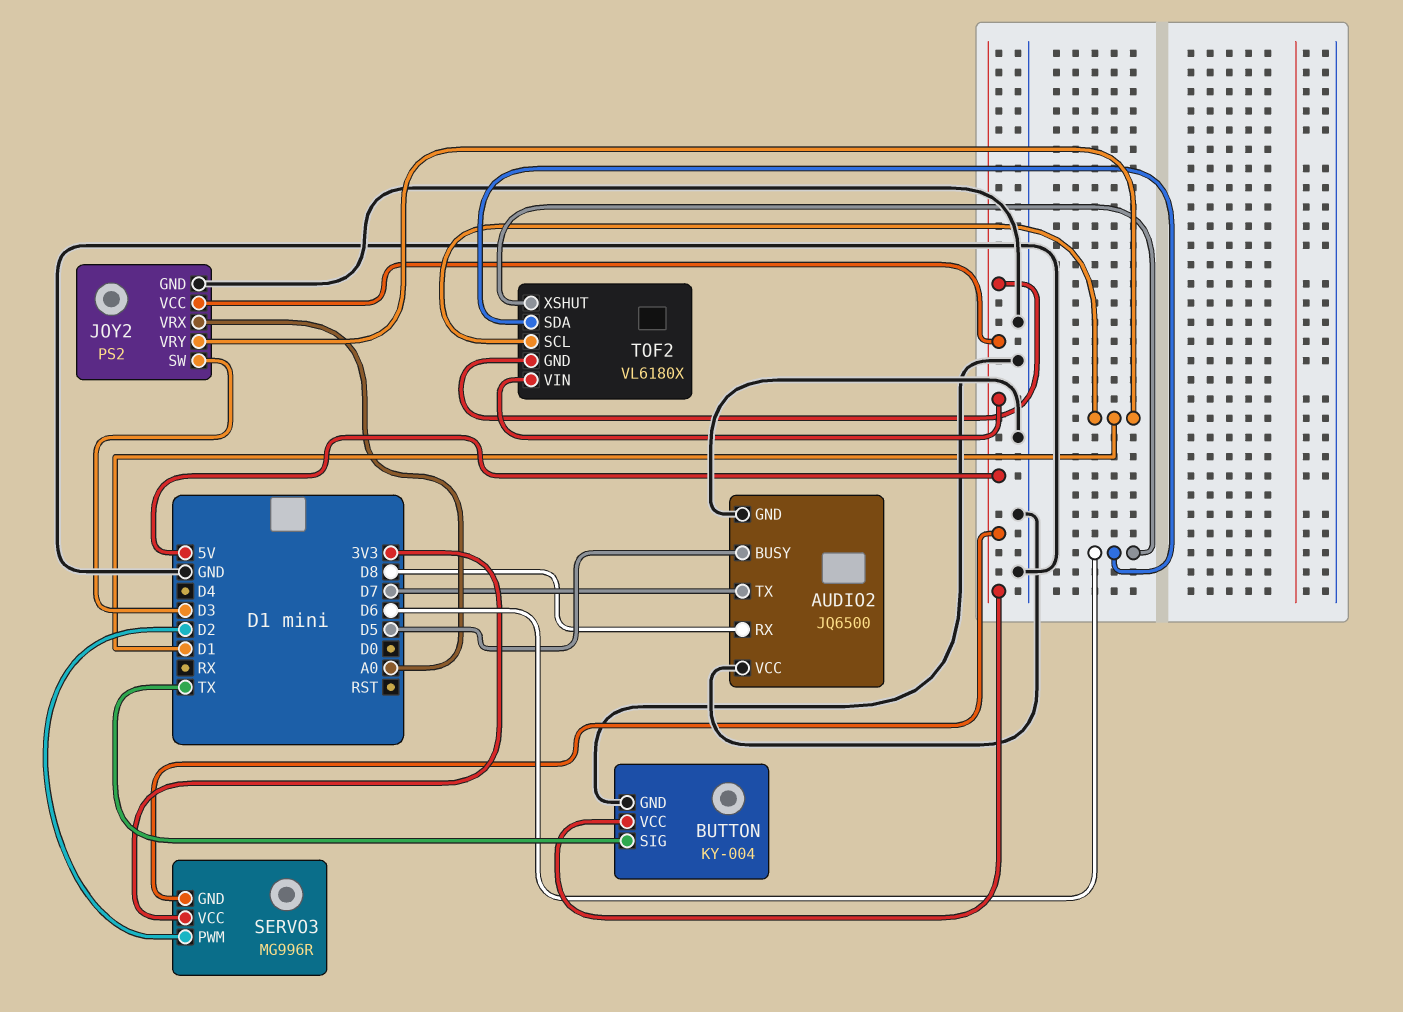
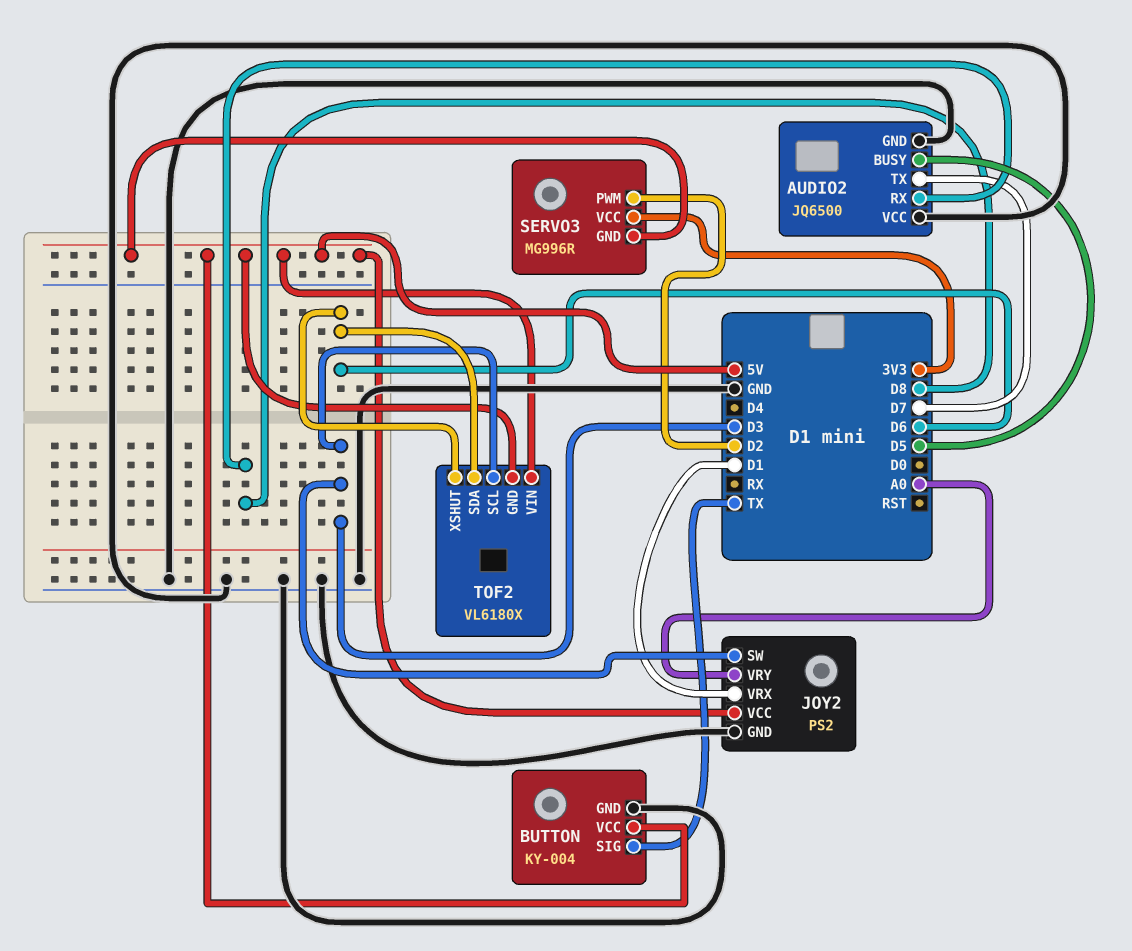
JOY2 pin VRX: A0 -> D1
JOY2 pin VRY: D1 -> A0
TOF2 pin SCL: D1 -> D3

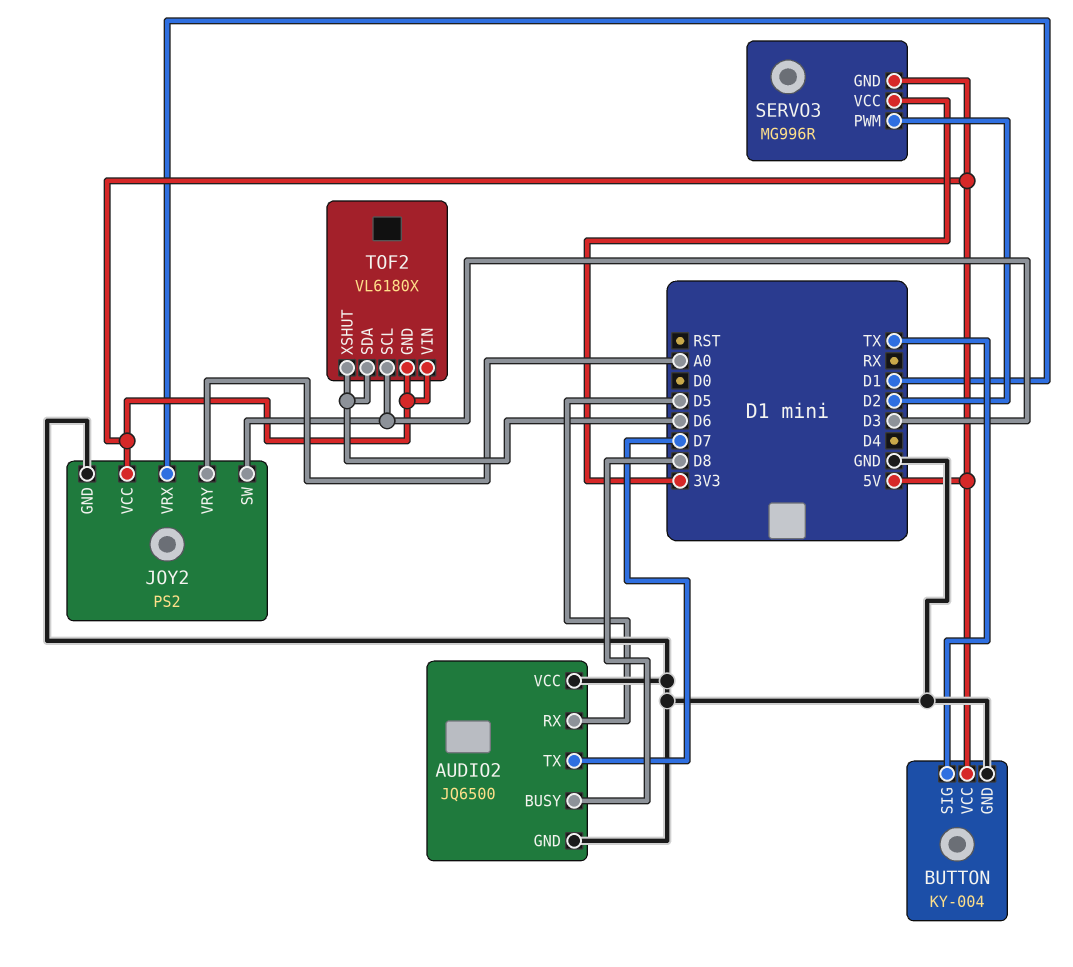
AUDIO2 pin BUSY: D5 -> D8
AUDIO2 pin RX: D8 -> D5

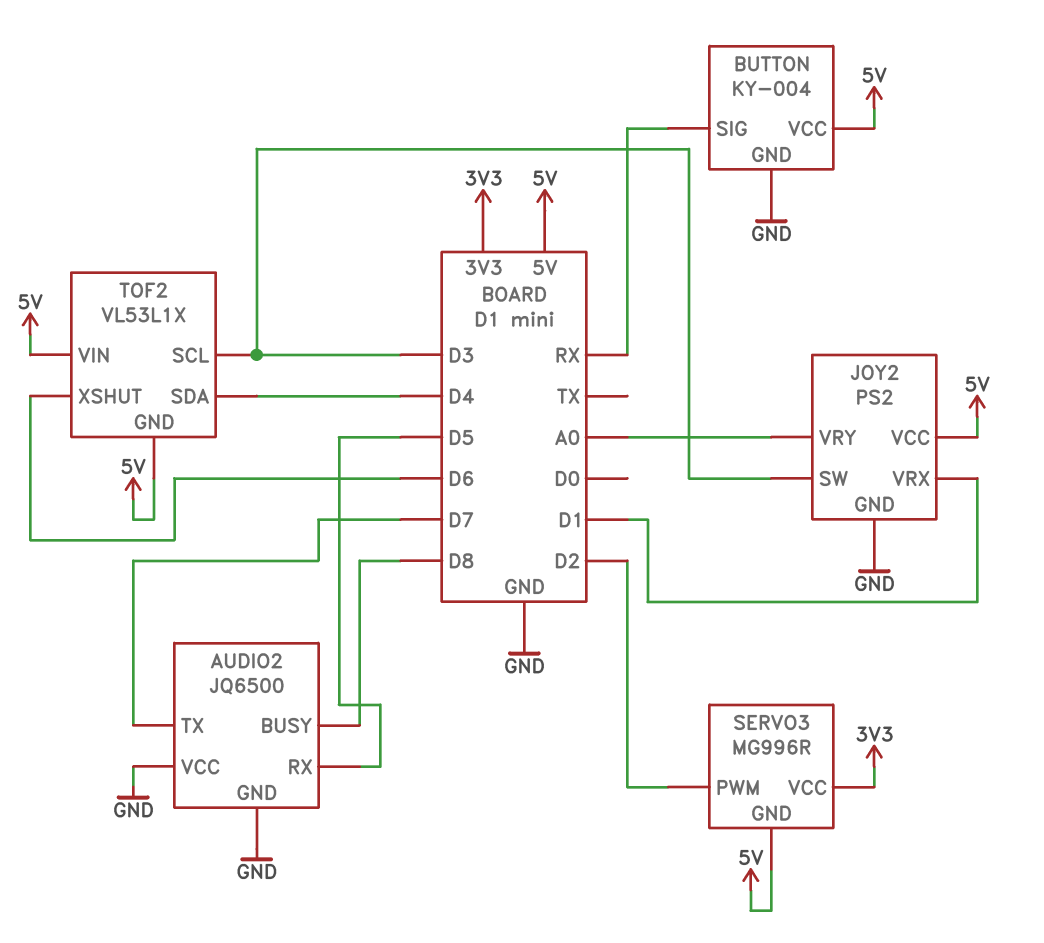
BUTTON pin SIG: TX -> RX
TOF2: VL6180X -> VL53L1X
TOF2 pin SDA: D6 -> D4

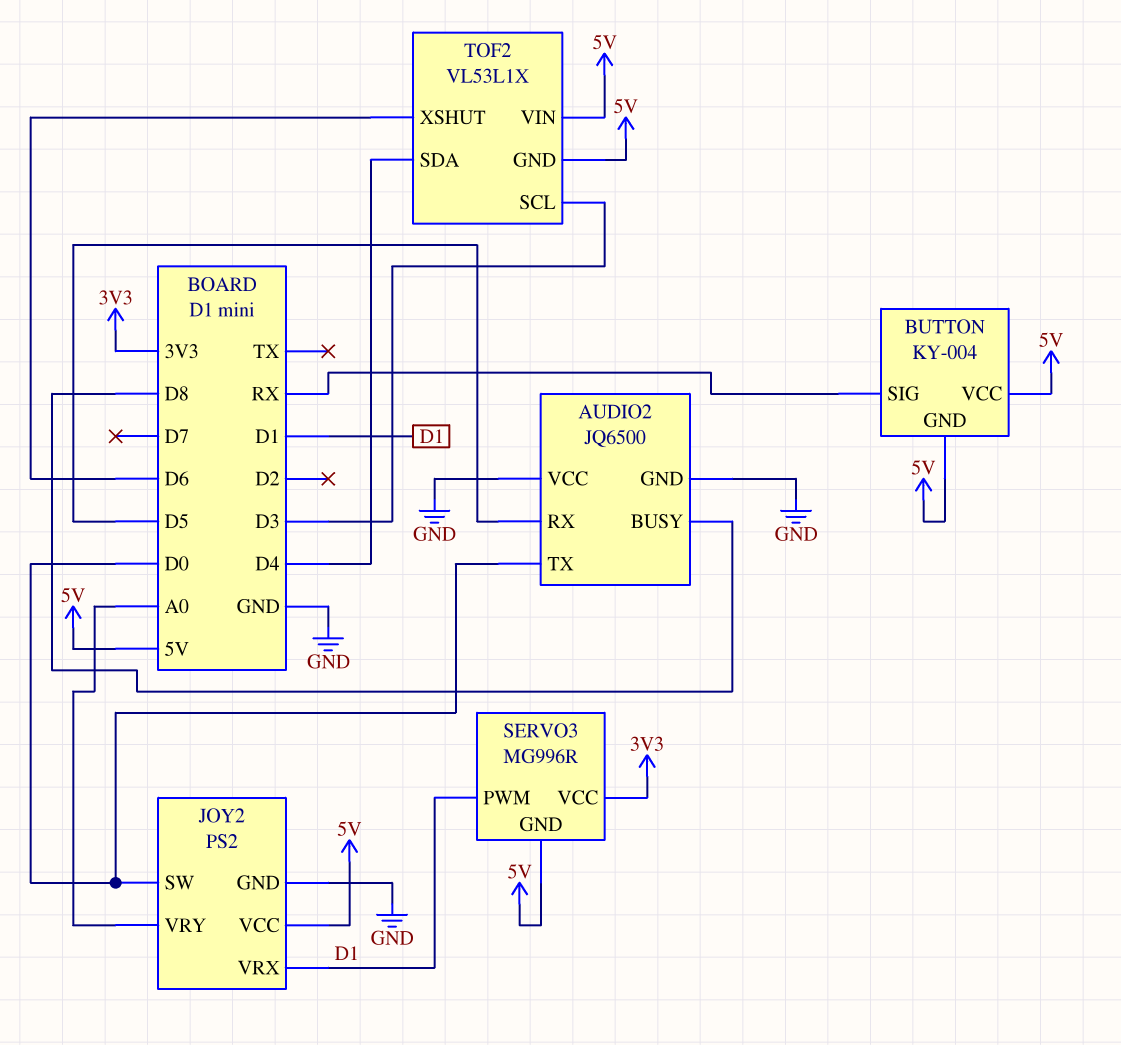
AUDIO2 pin TX: D7 -> D0
BUTTON pin GND: GND -> 5V
JOY2 pin SW: D3 -> D0
SERVO3 pin PWM: D2 -> D1

